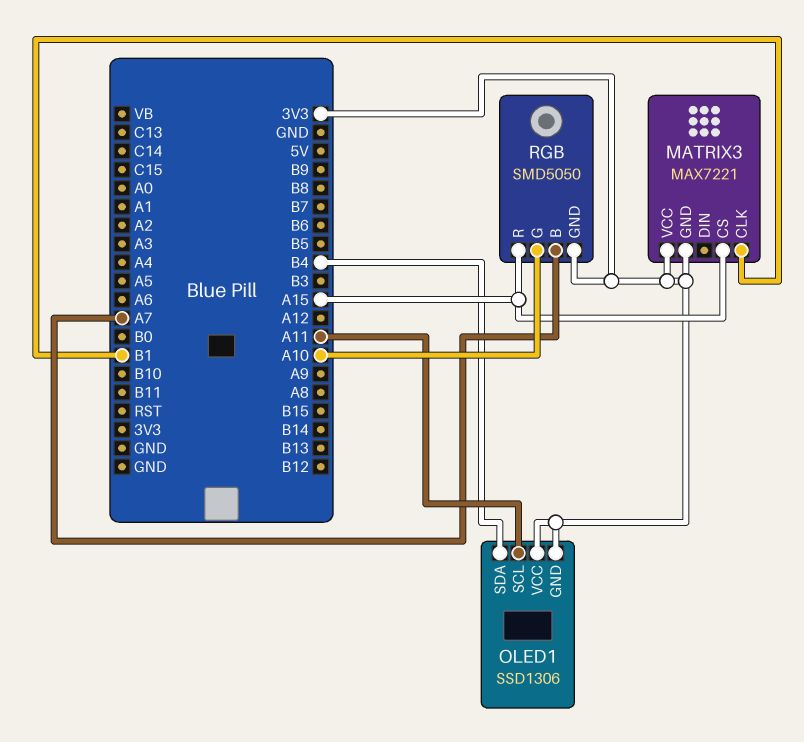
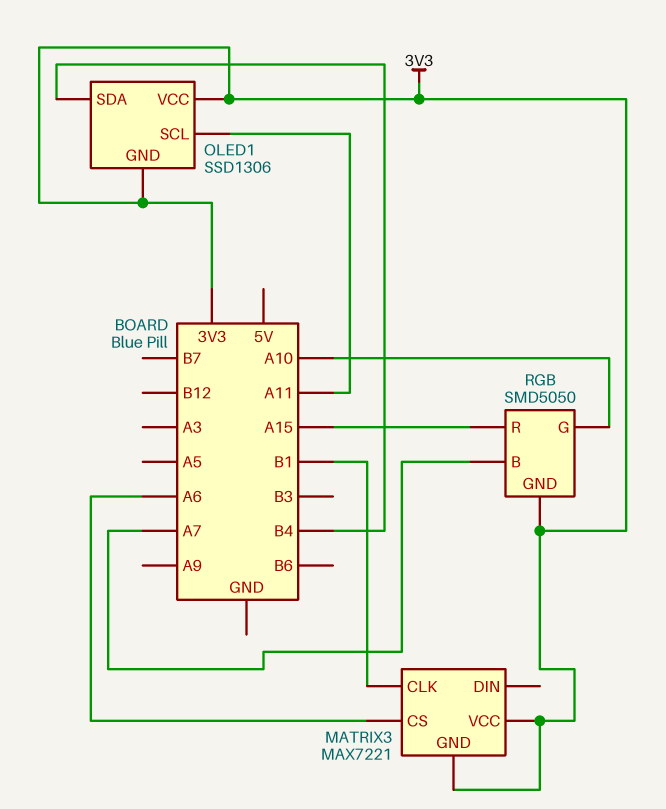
MATRIX3 pin CS: A15 -> A6

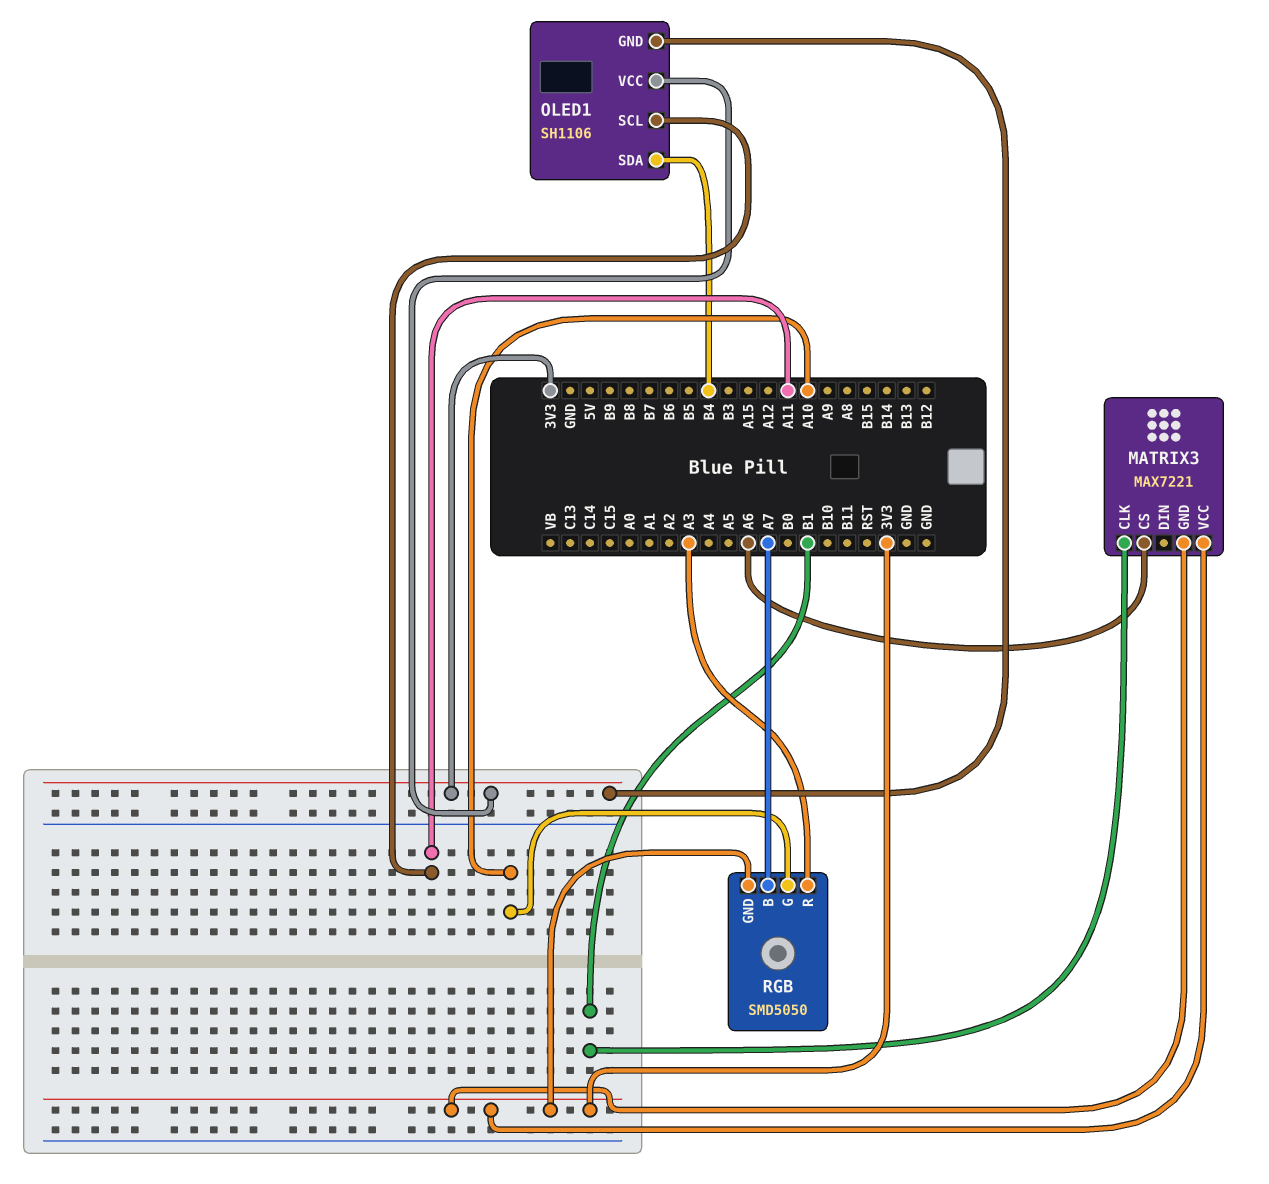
OLED1: SSD1306 -> SH1106
RGB pin R: A15 -> A3

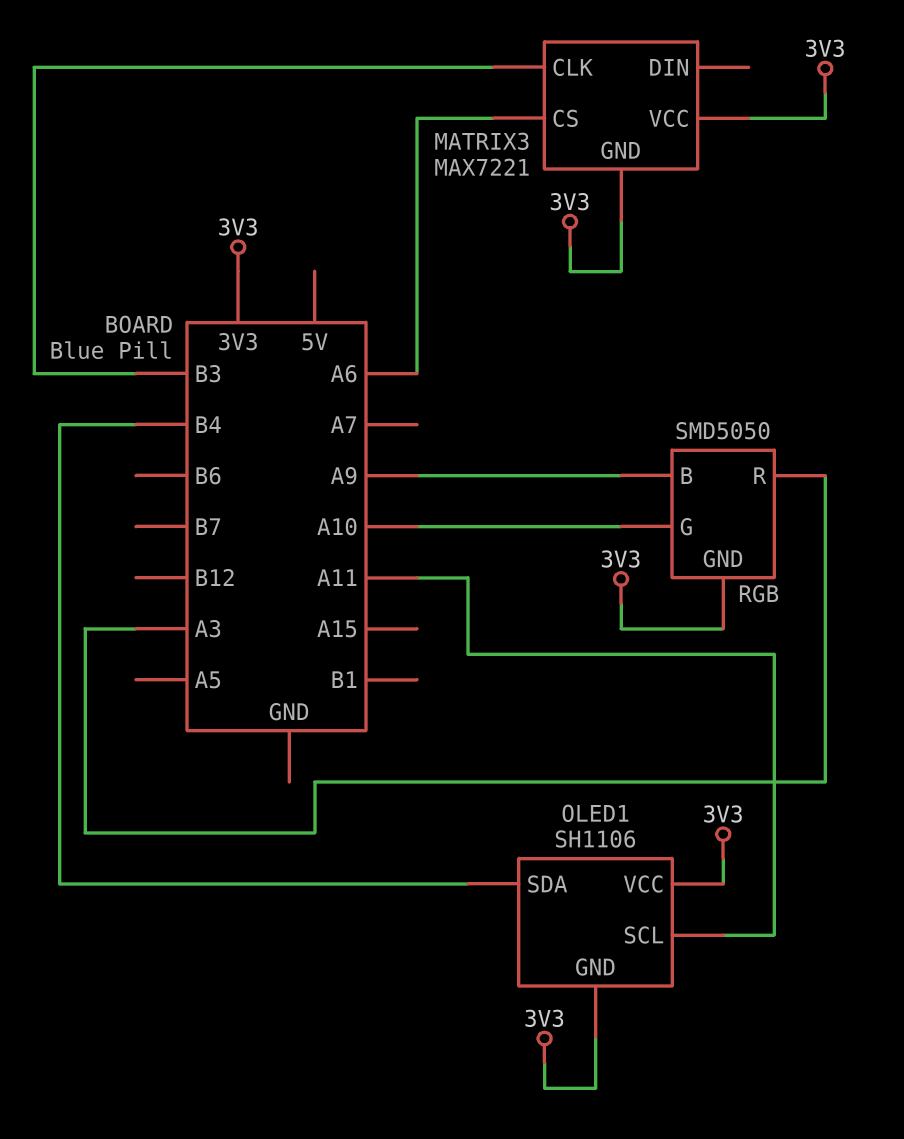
MATRIX3 pin CLK: B1 -> B3
RGB pin B: A7 -> A9

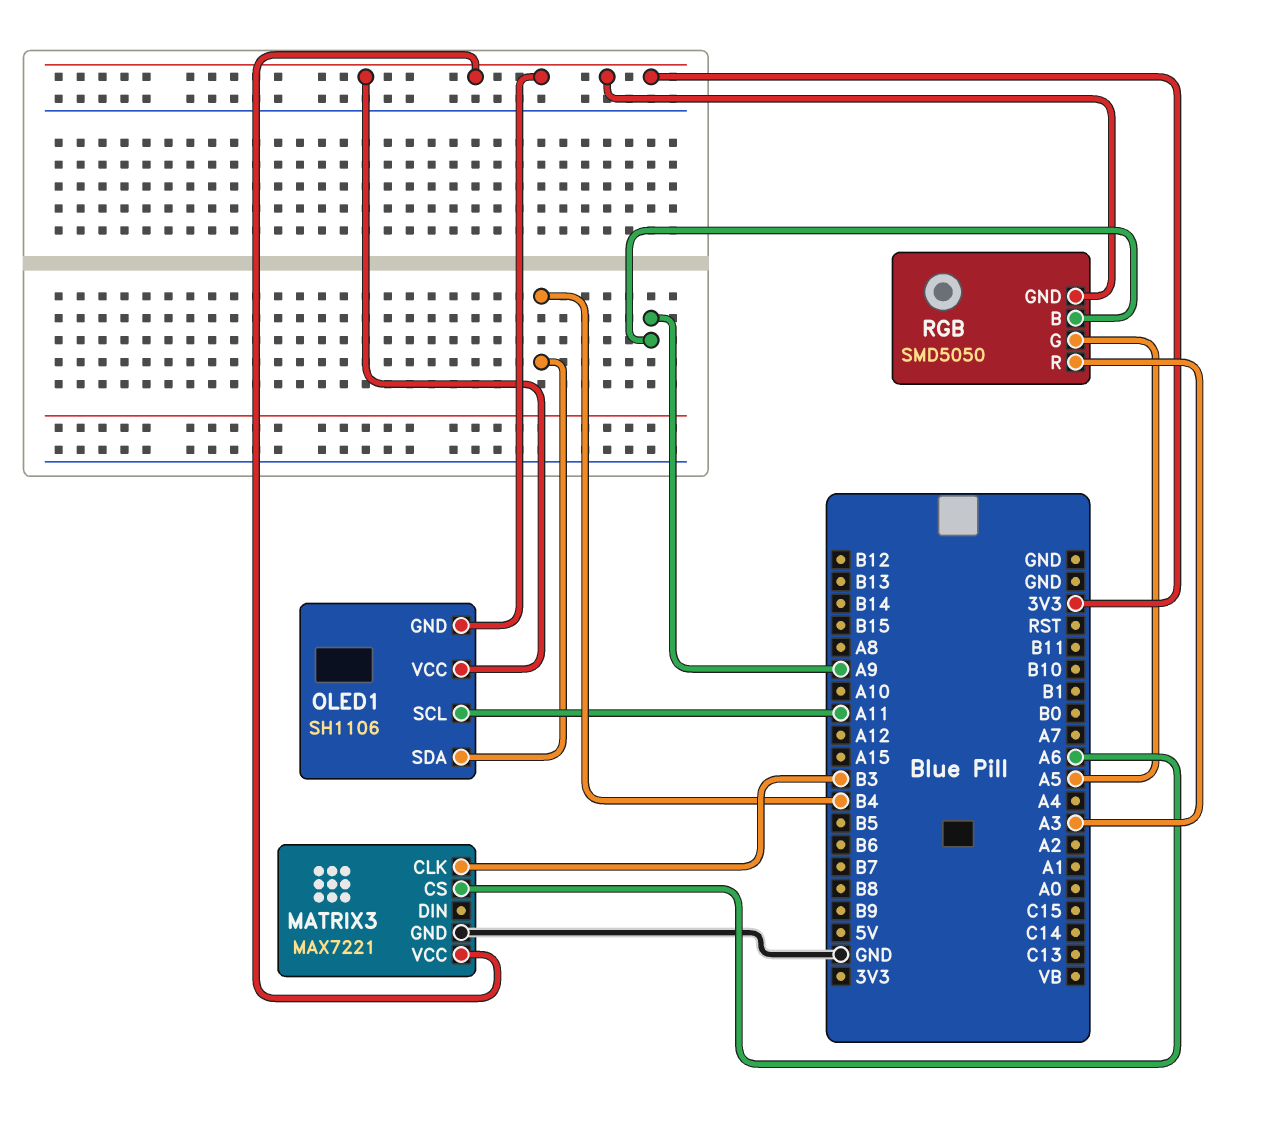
MATRIX3 pin GND: 3V3 -> GND
RGB pin G: A10 -> A5

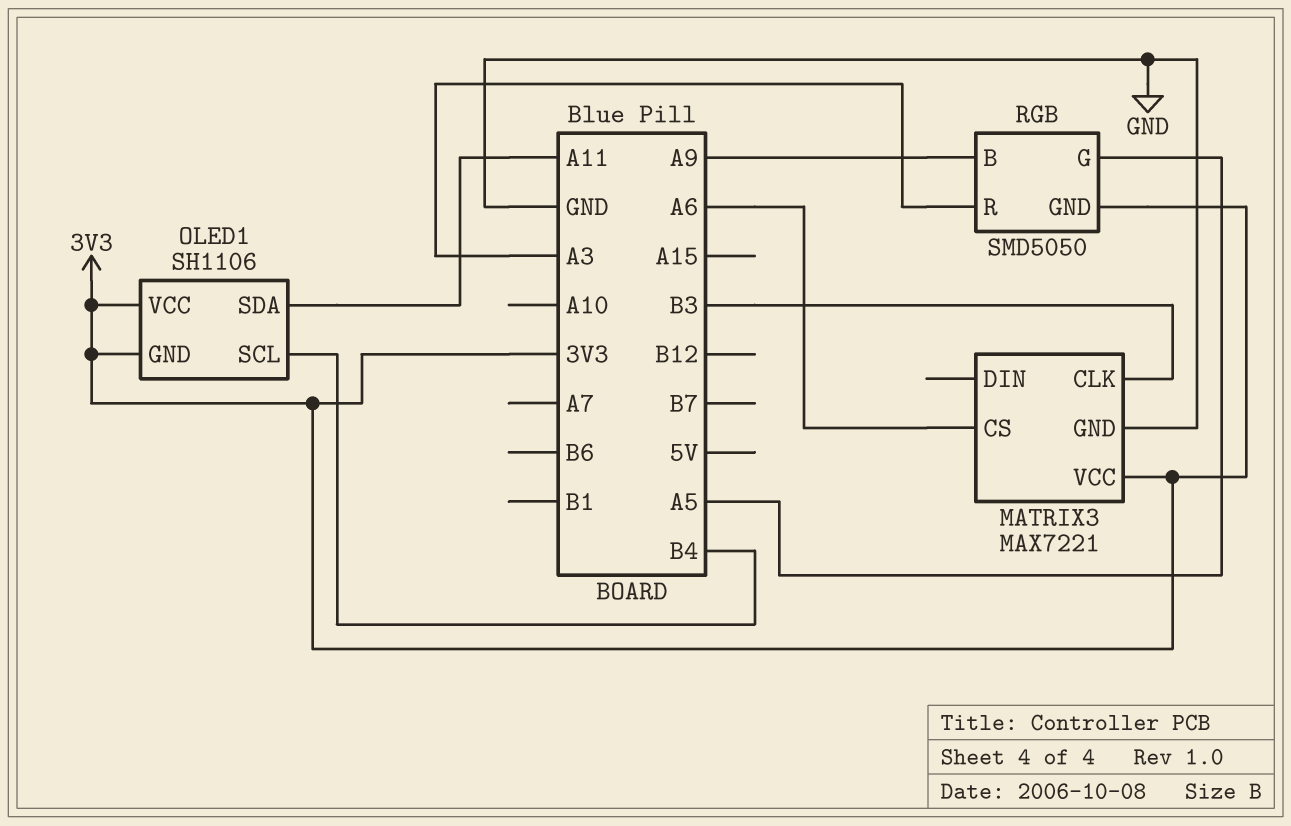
OLED1 pin SCL: A11 -> B4
OLED1 pin SDA: B4 -> A11

